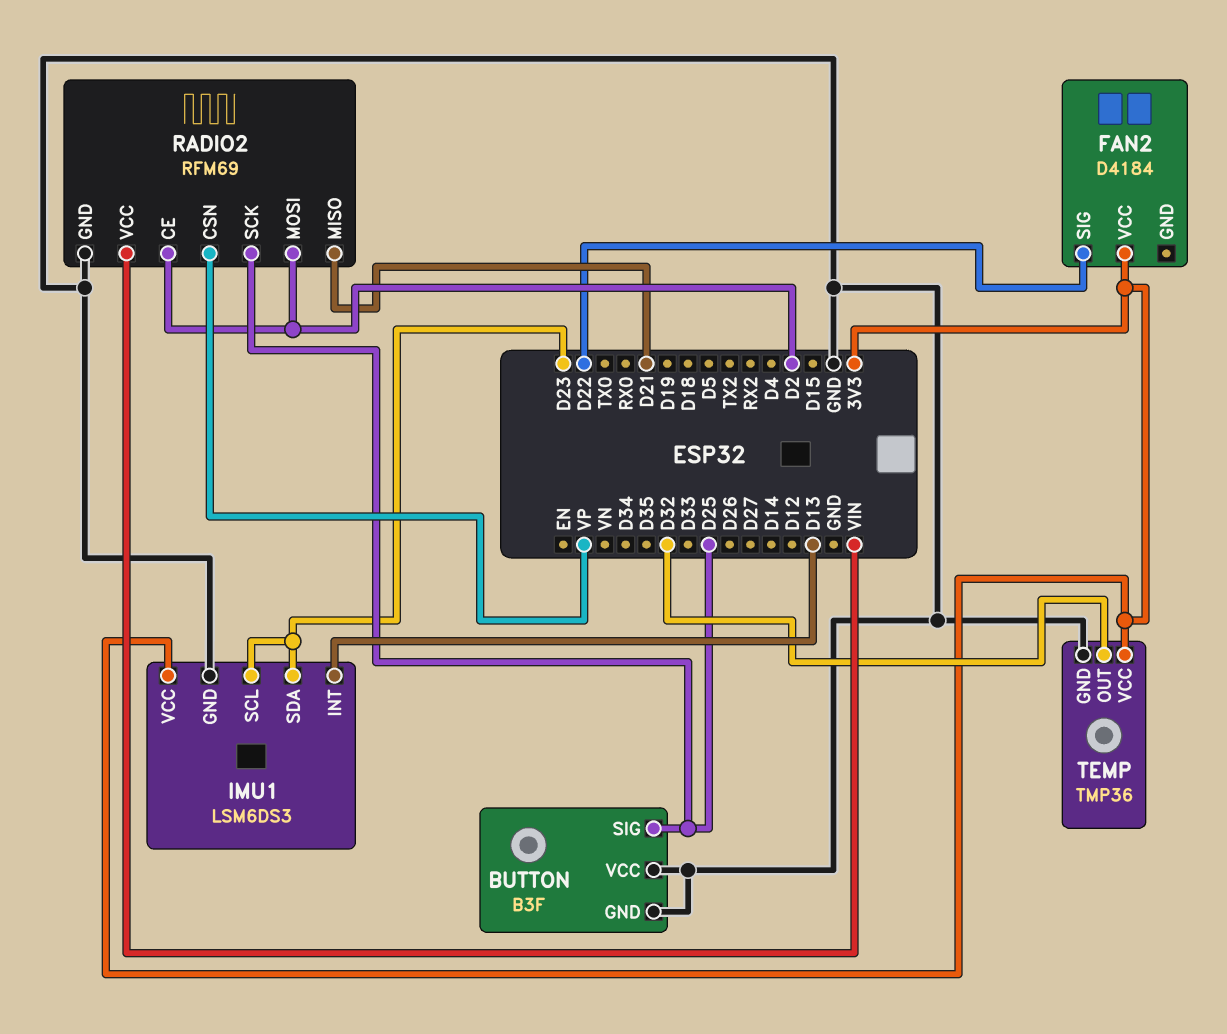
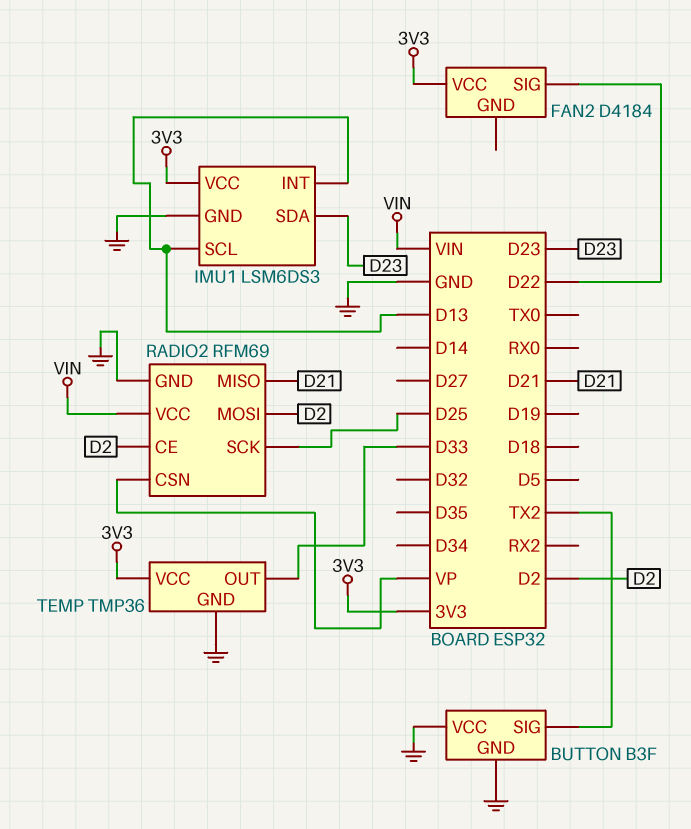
BUTTON pin SIG: D25 -> TX2
IMU1 pin SCL: D23 -> D13
TEMP pin OUT: D32 -> D33

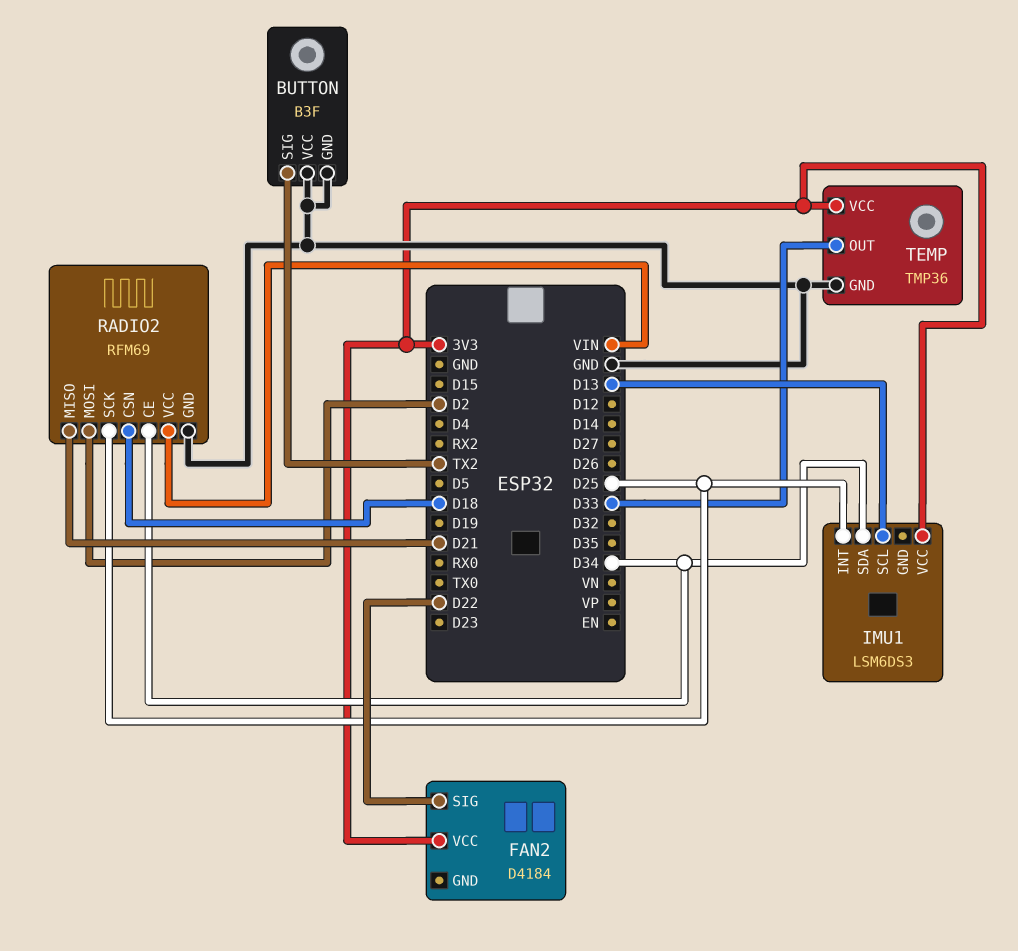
IMU1 pin GND: GND -> none
IMU1 pin INT: D13 -> D25
IMU1 pin SDA: D23 -> D34
RADIO2 pin CE: D2 -> D34
RADIO2 pin CSN: VP -> D18

